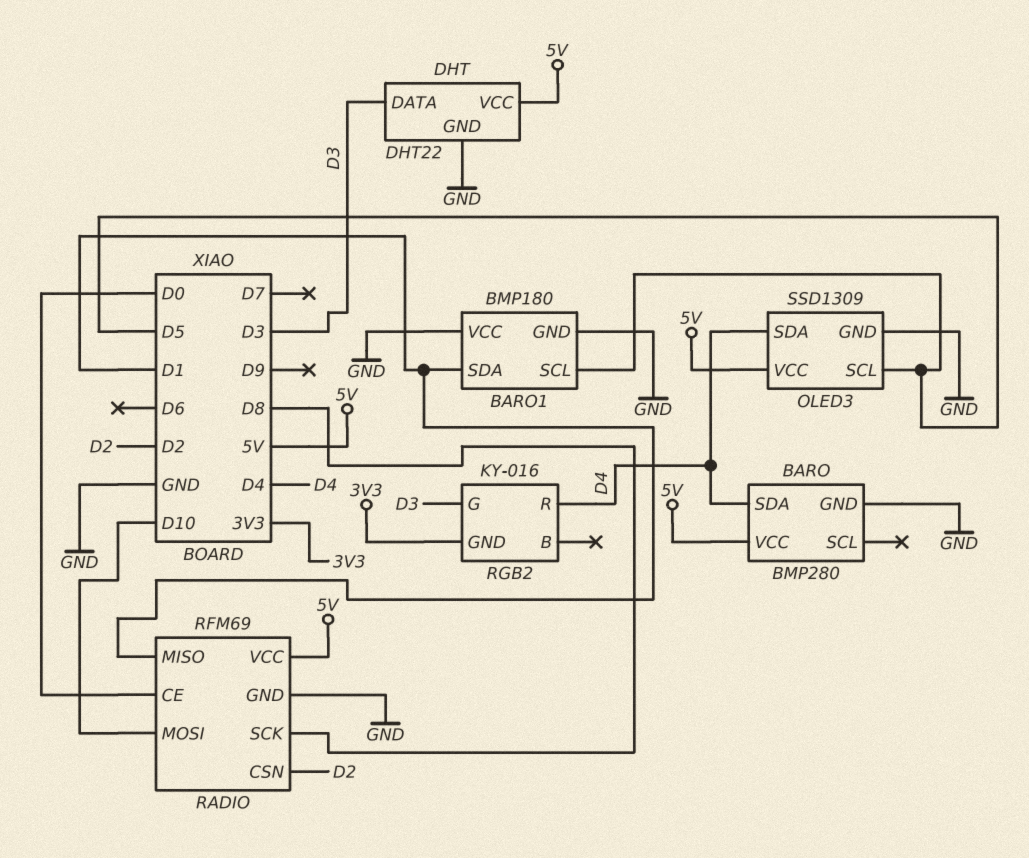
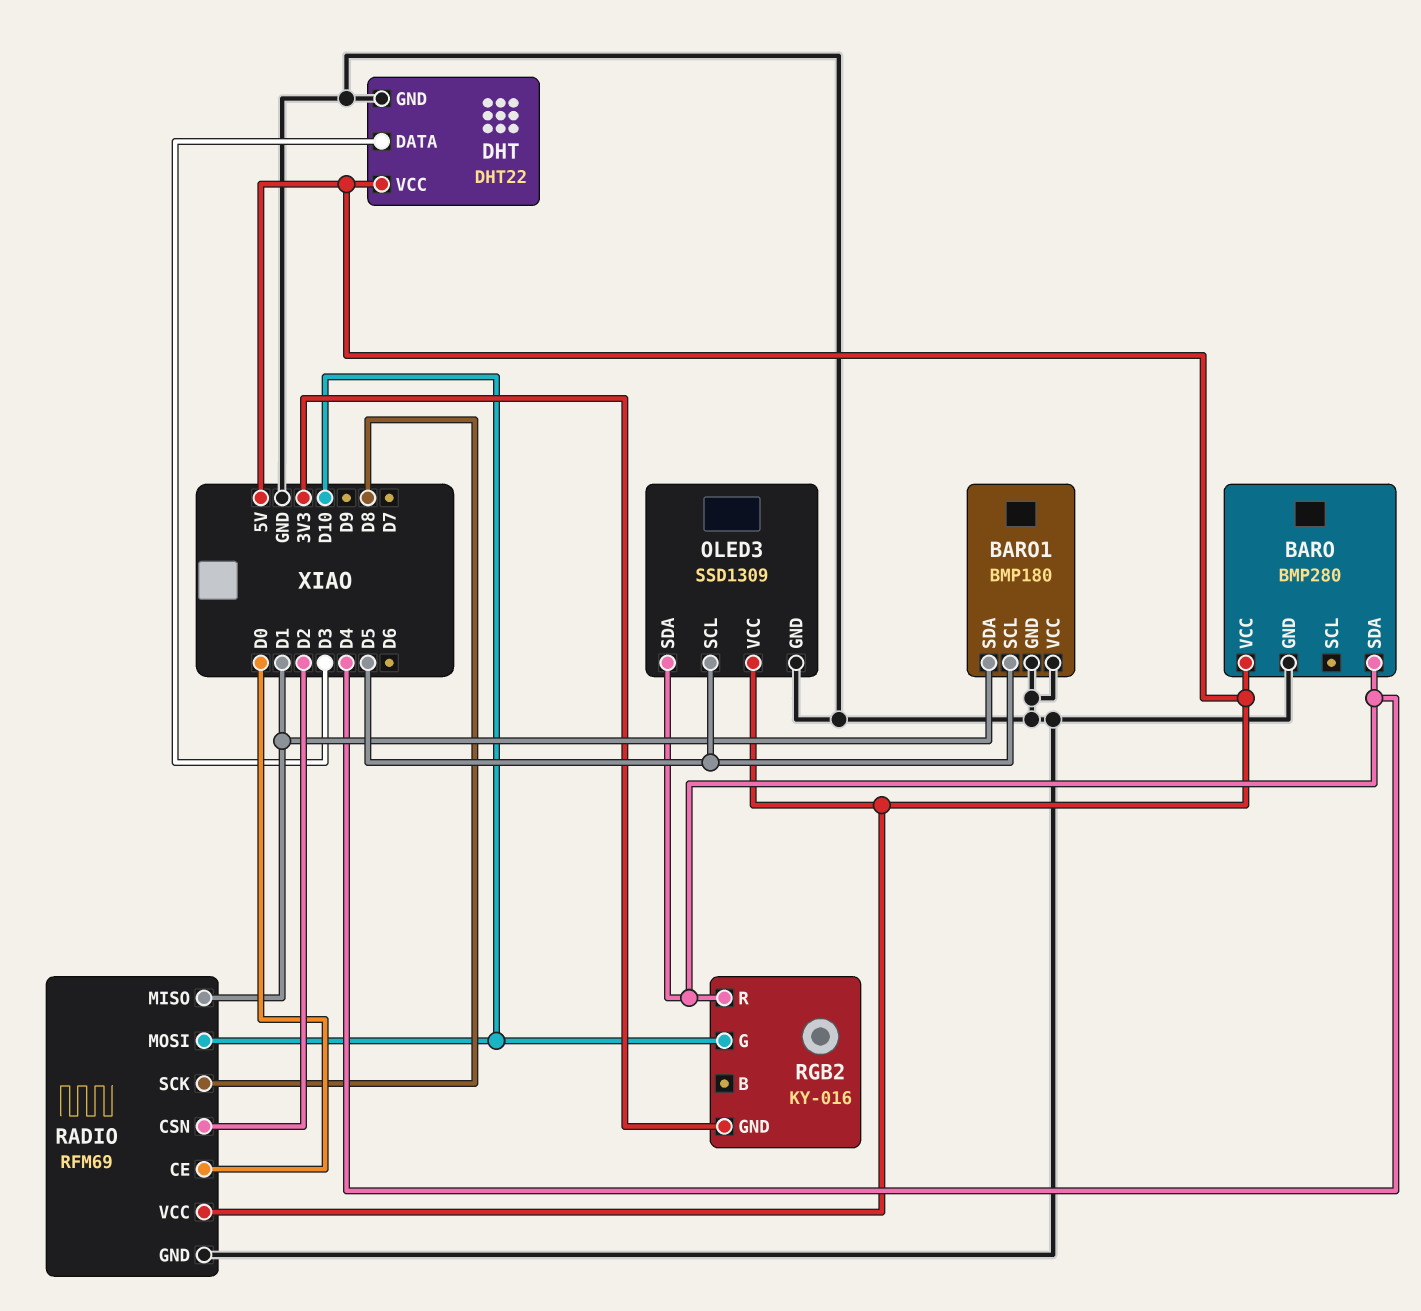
RGB2 pin G: D3 -> D10

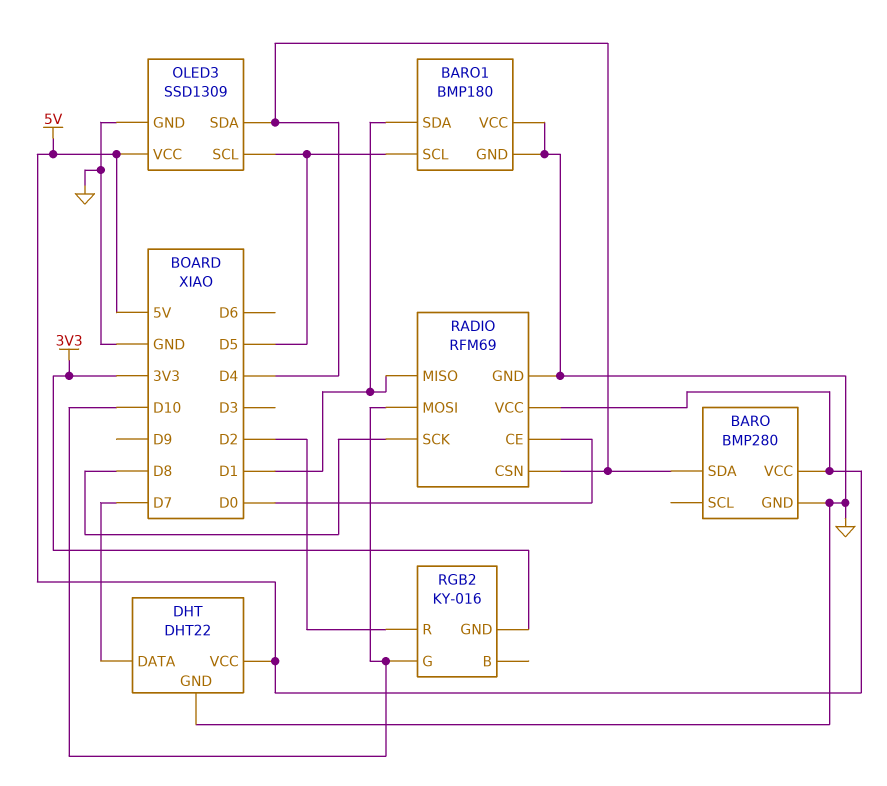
DHT pin DATA: D3 -> D7
RADIO pin CSN: D2 -> D4
RGB2 pin R: D4 -> D2

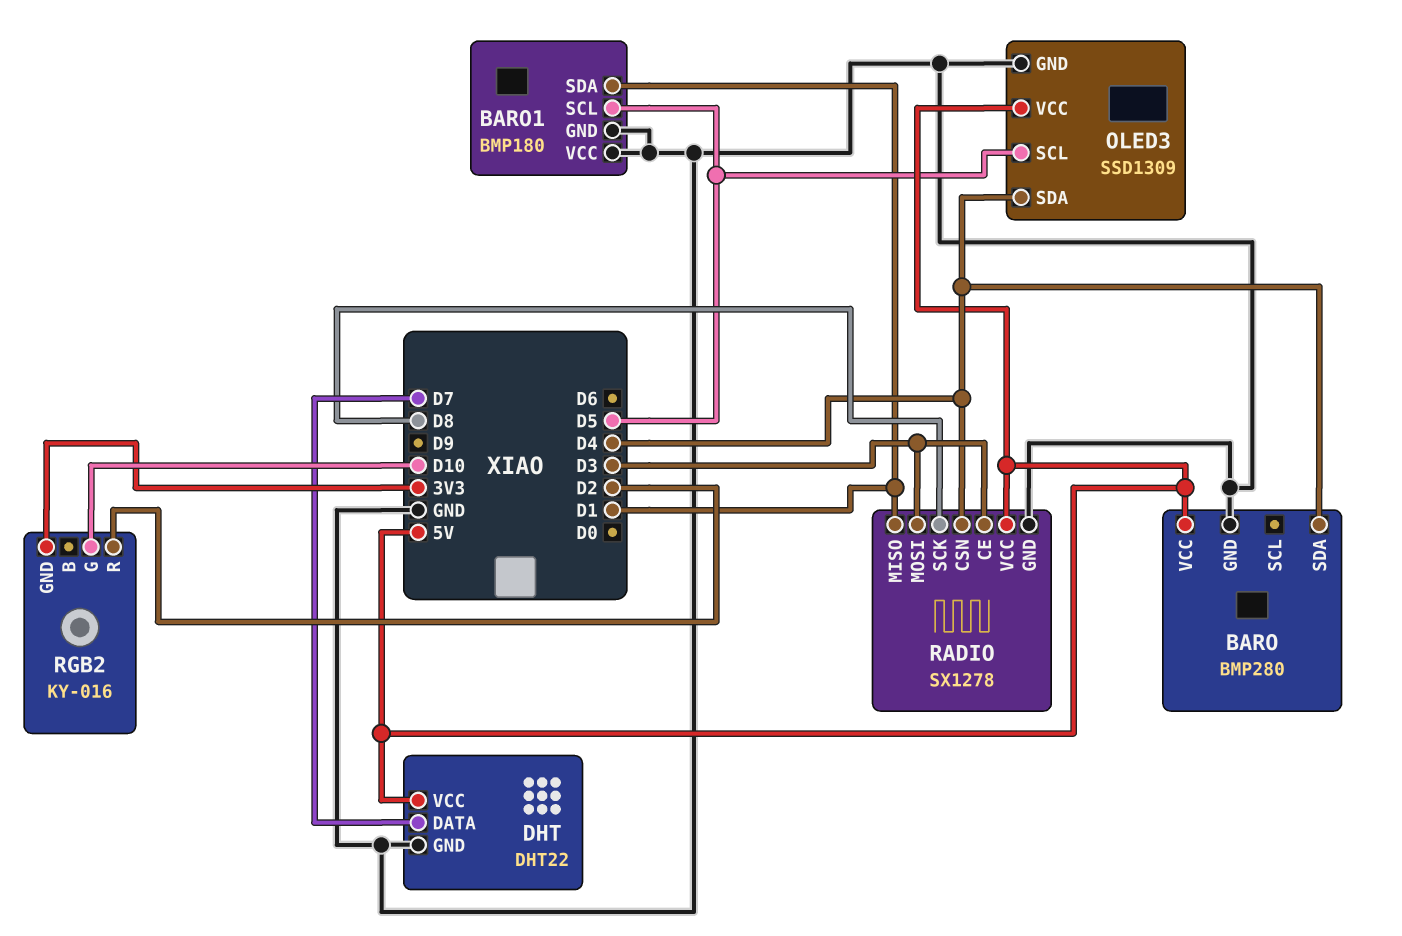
RADIO: RFM69 -> SX1278
RADIO pin CE: D0 -> D3
RADIO pin MOSI: D10 -> D3

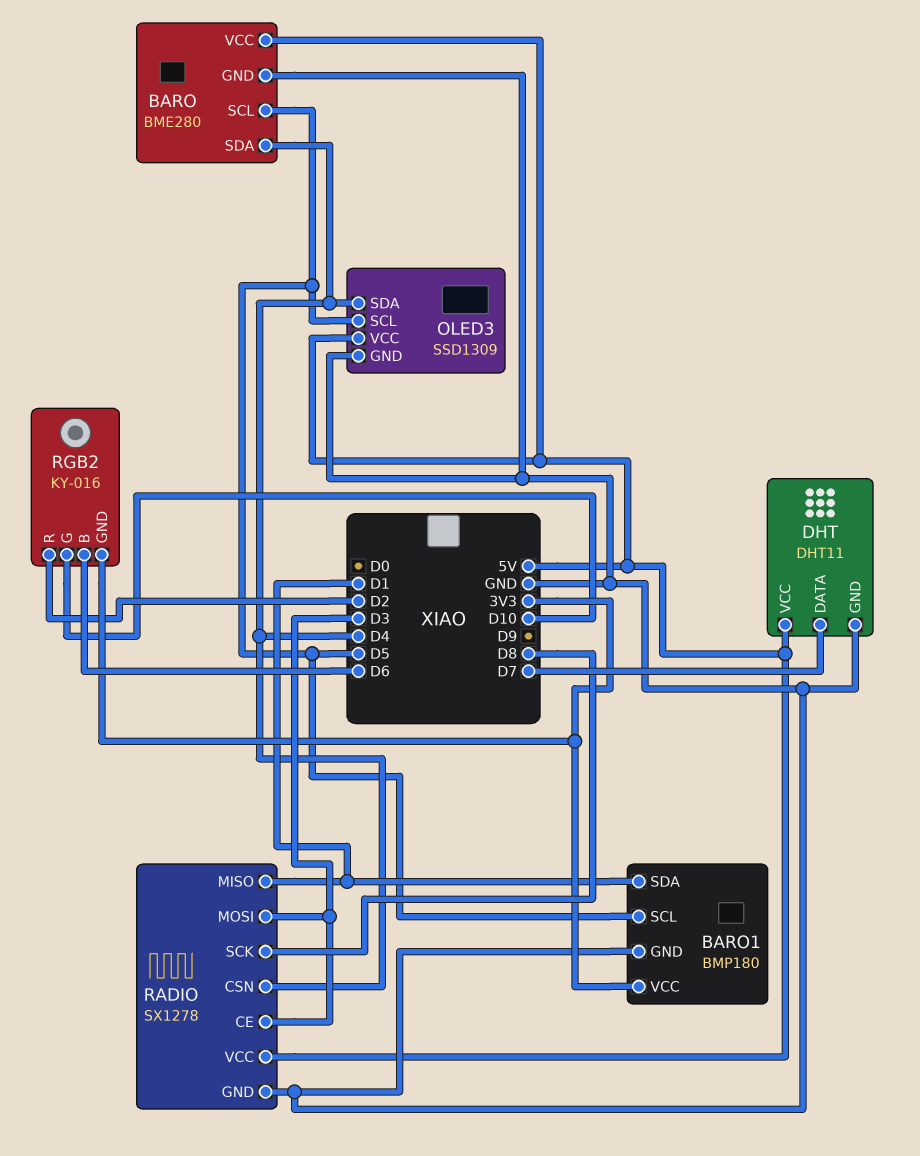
BARO: BMP280 -> BME280
BARO pin SCL: none -> D5
BARO1 pin VCC: GND -> 3V3
DHT: DHT22 -> DHT11
RGB2 pin B: none -> D6

